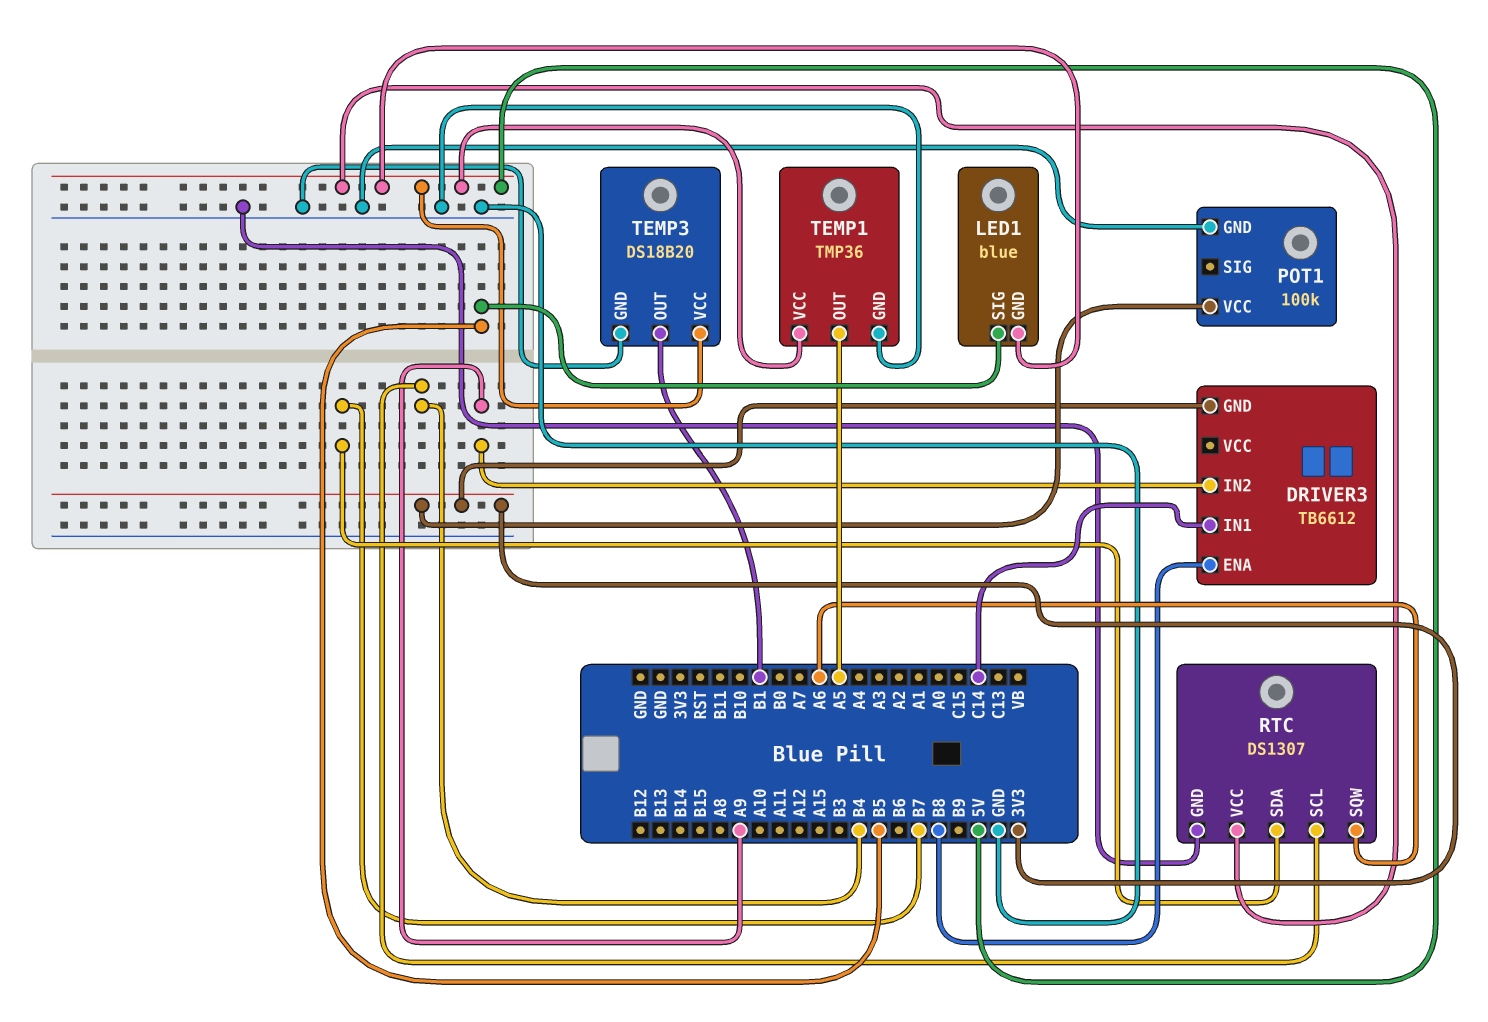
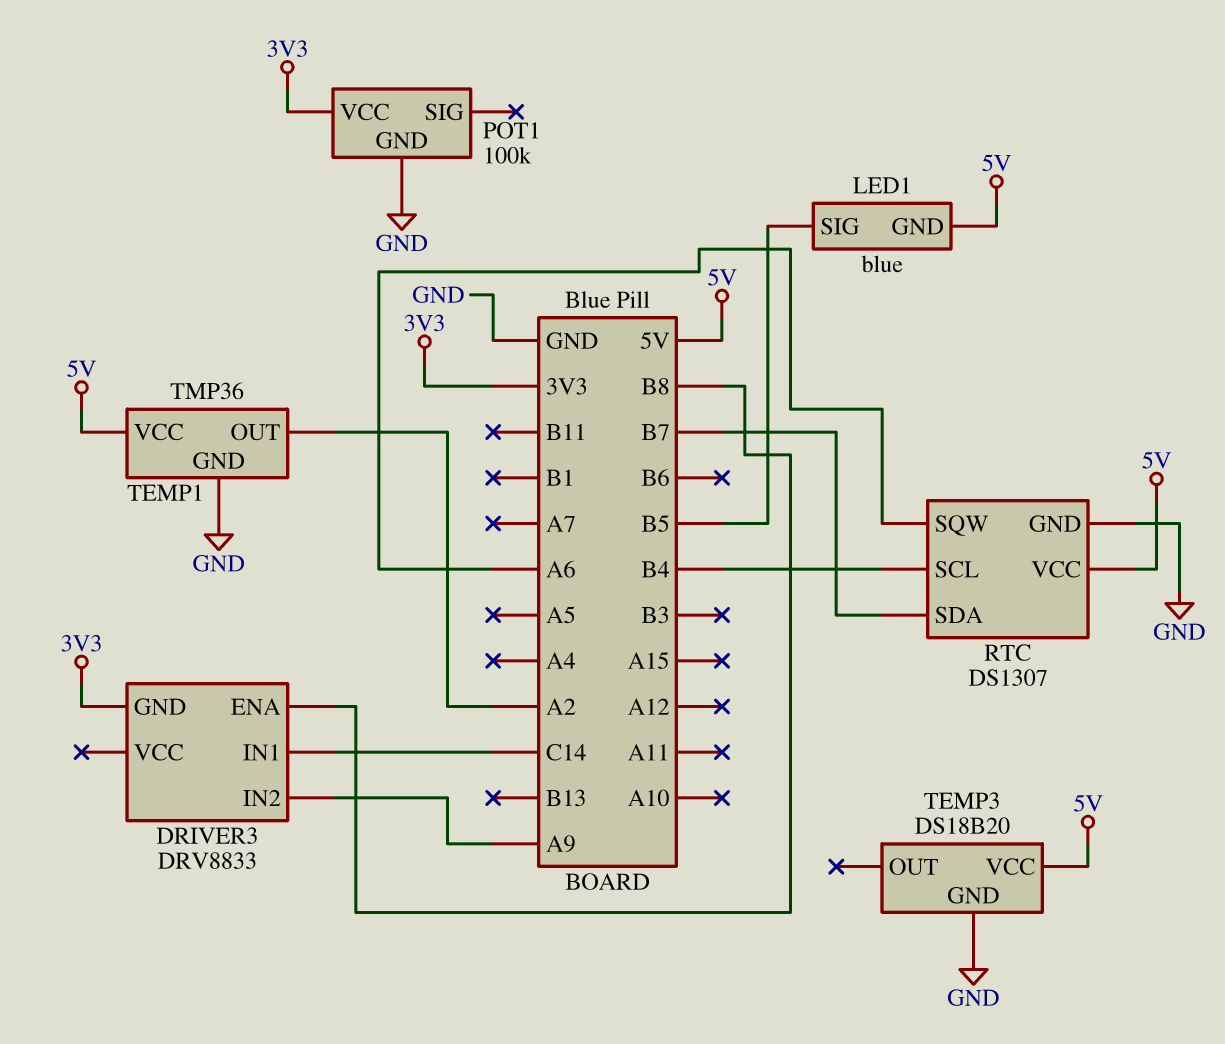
DRIVER3: TB6612 -> DRV8833
TEMP1 pin OUT: A5 -> A2
TEMP3 pin OUT: B1 -> none

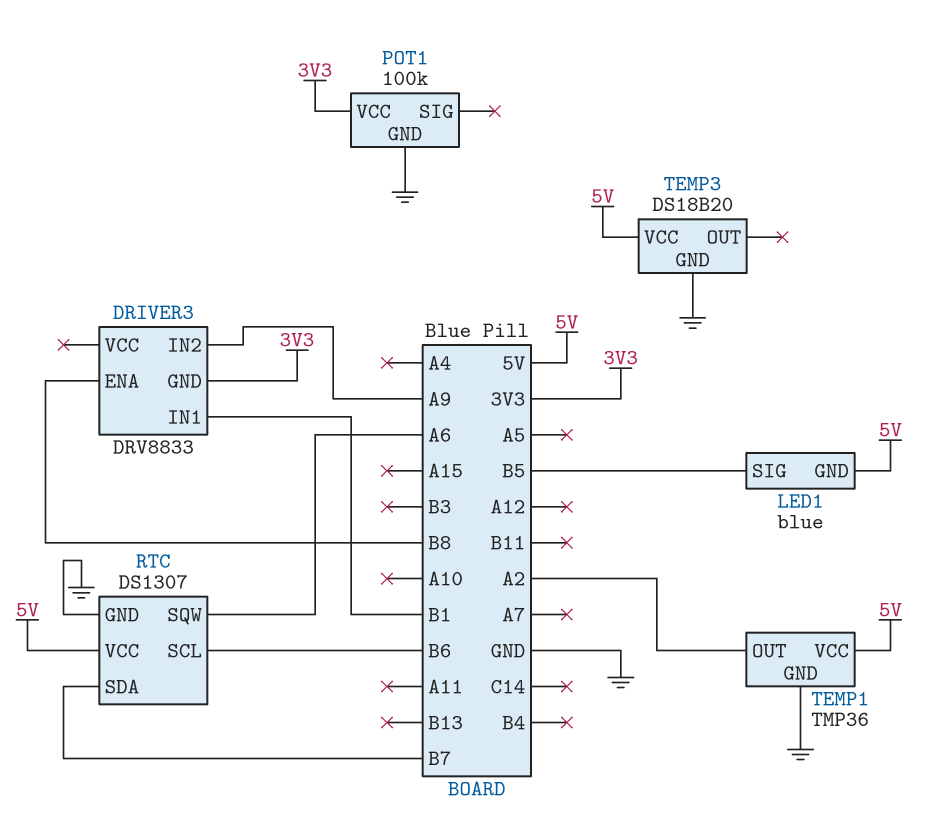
DRIVER3 pin IN1: C14 -> B1
RTC pin SCL: B4 -> B6

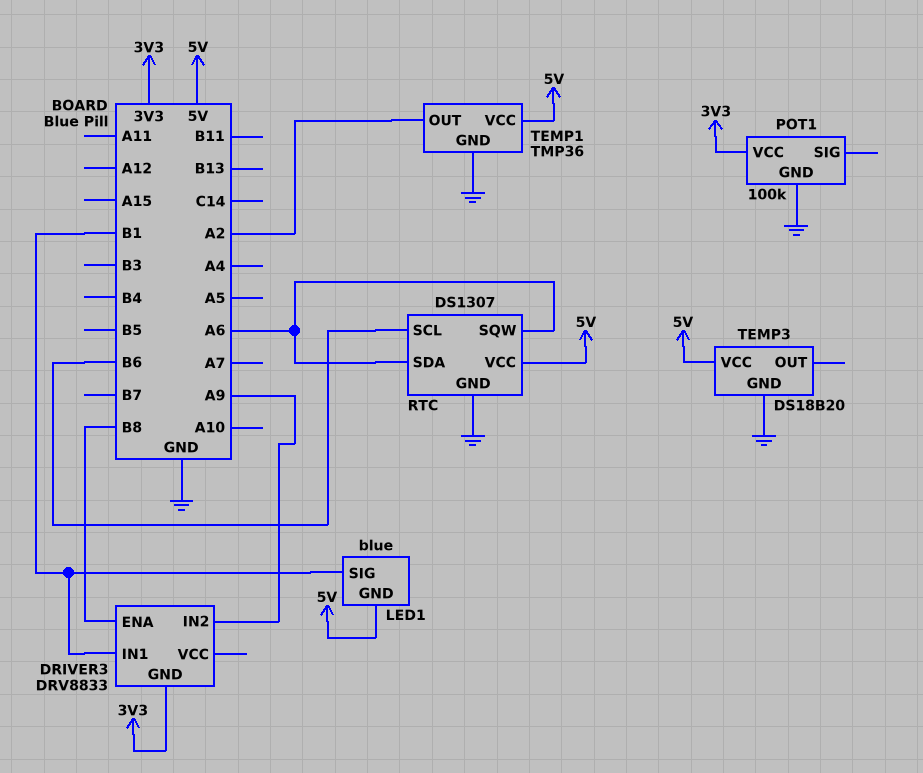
LED1 pin SIG: B5 -> B1
RTC pin SDA: B7 -> A6

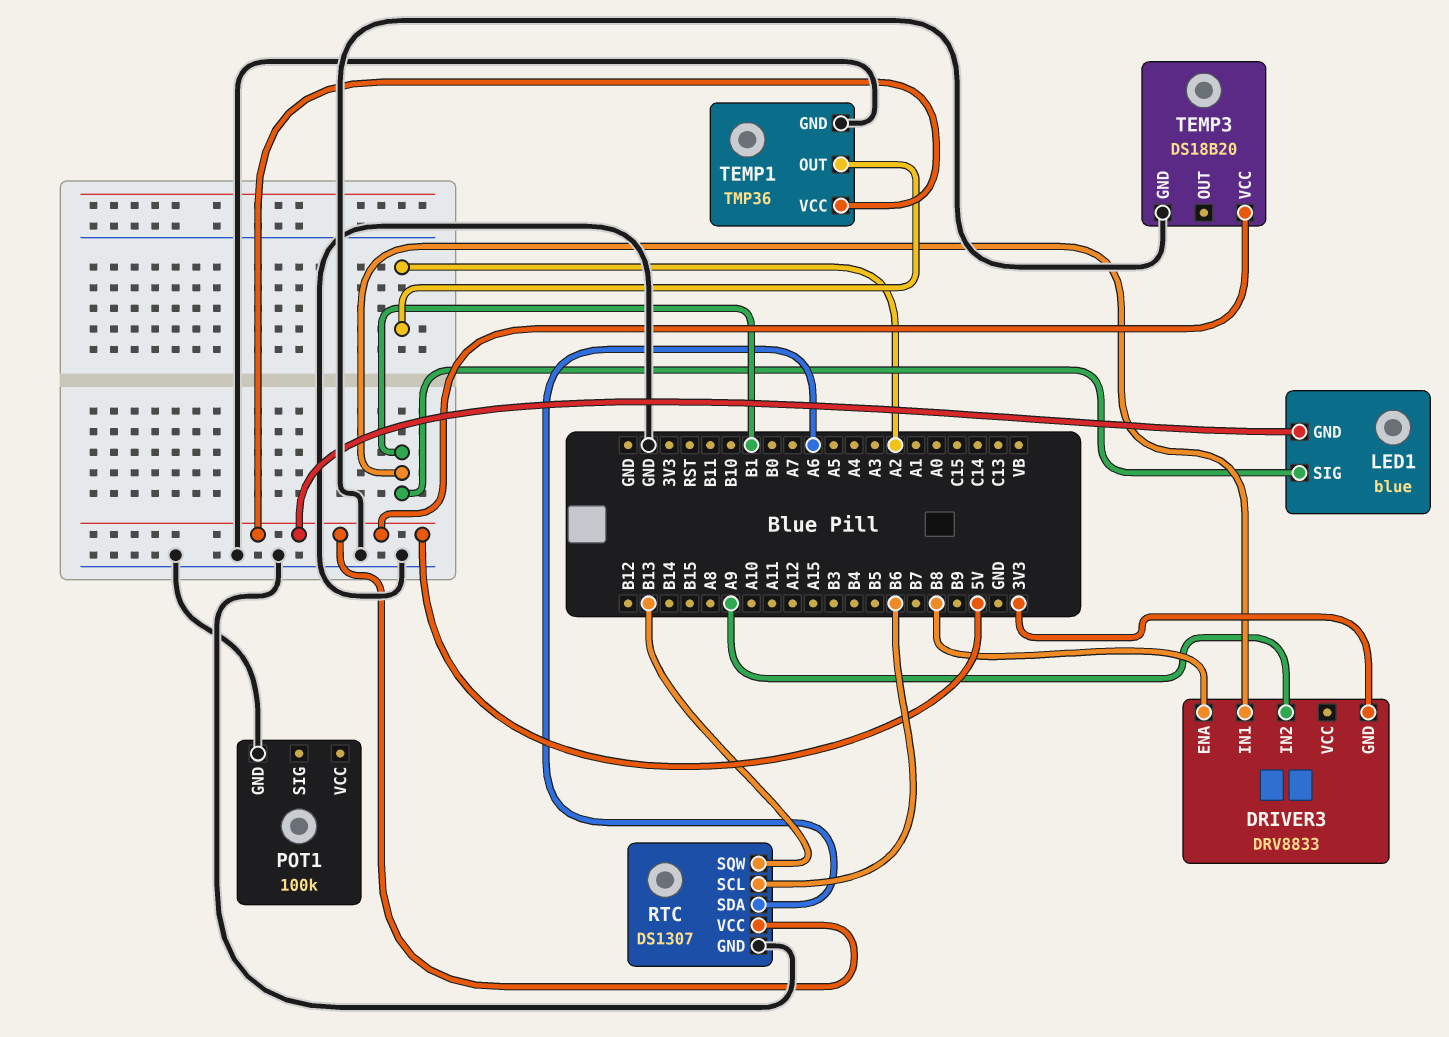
POT1 pin VCC: 3V3 -> none
RTC pin SQW: A6 -> B13

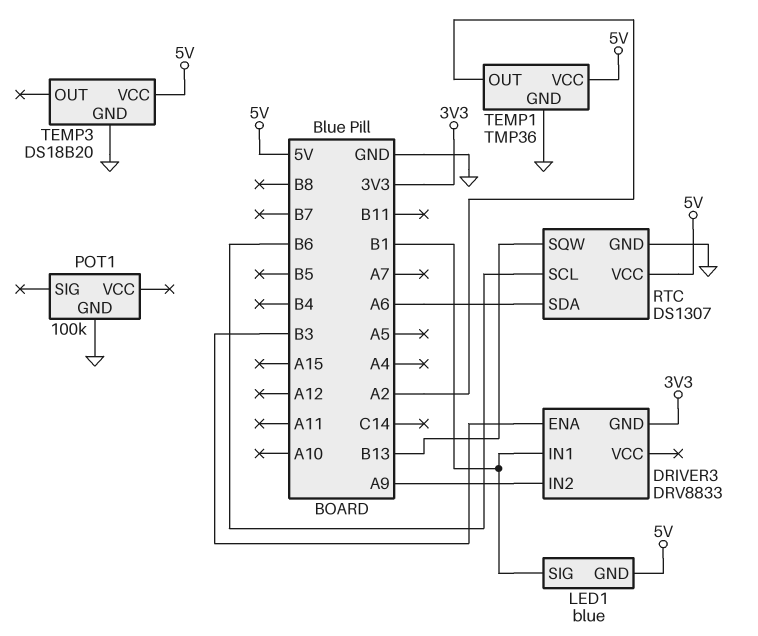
DRIVER3 pin ENA: B8 -> B3

